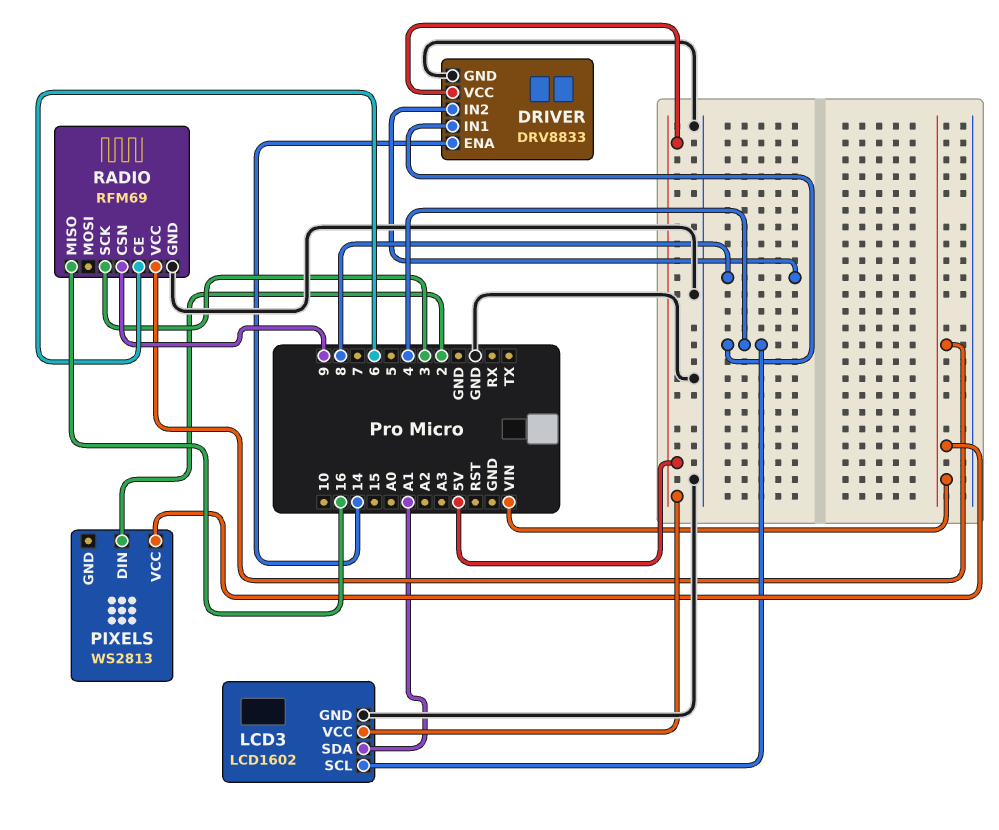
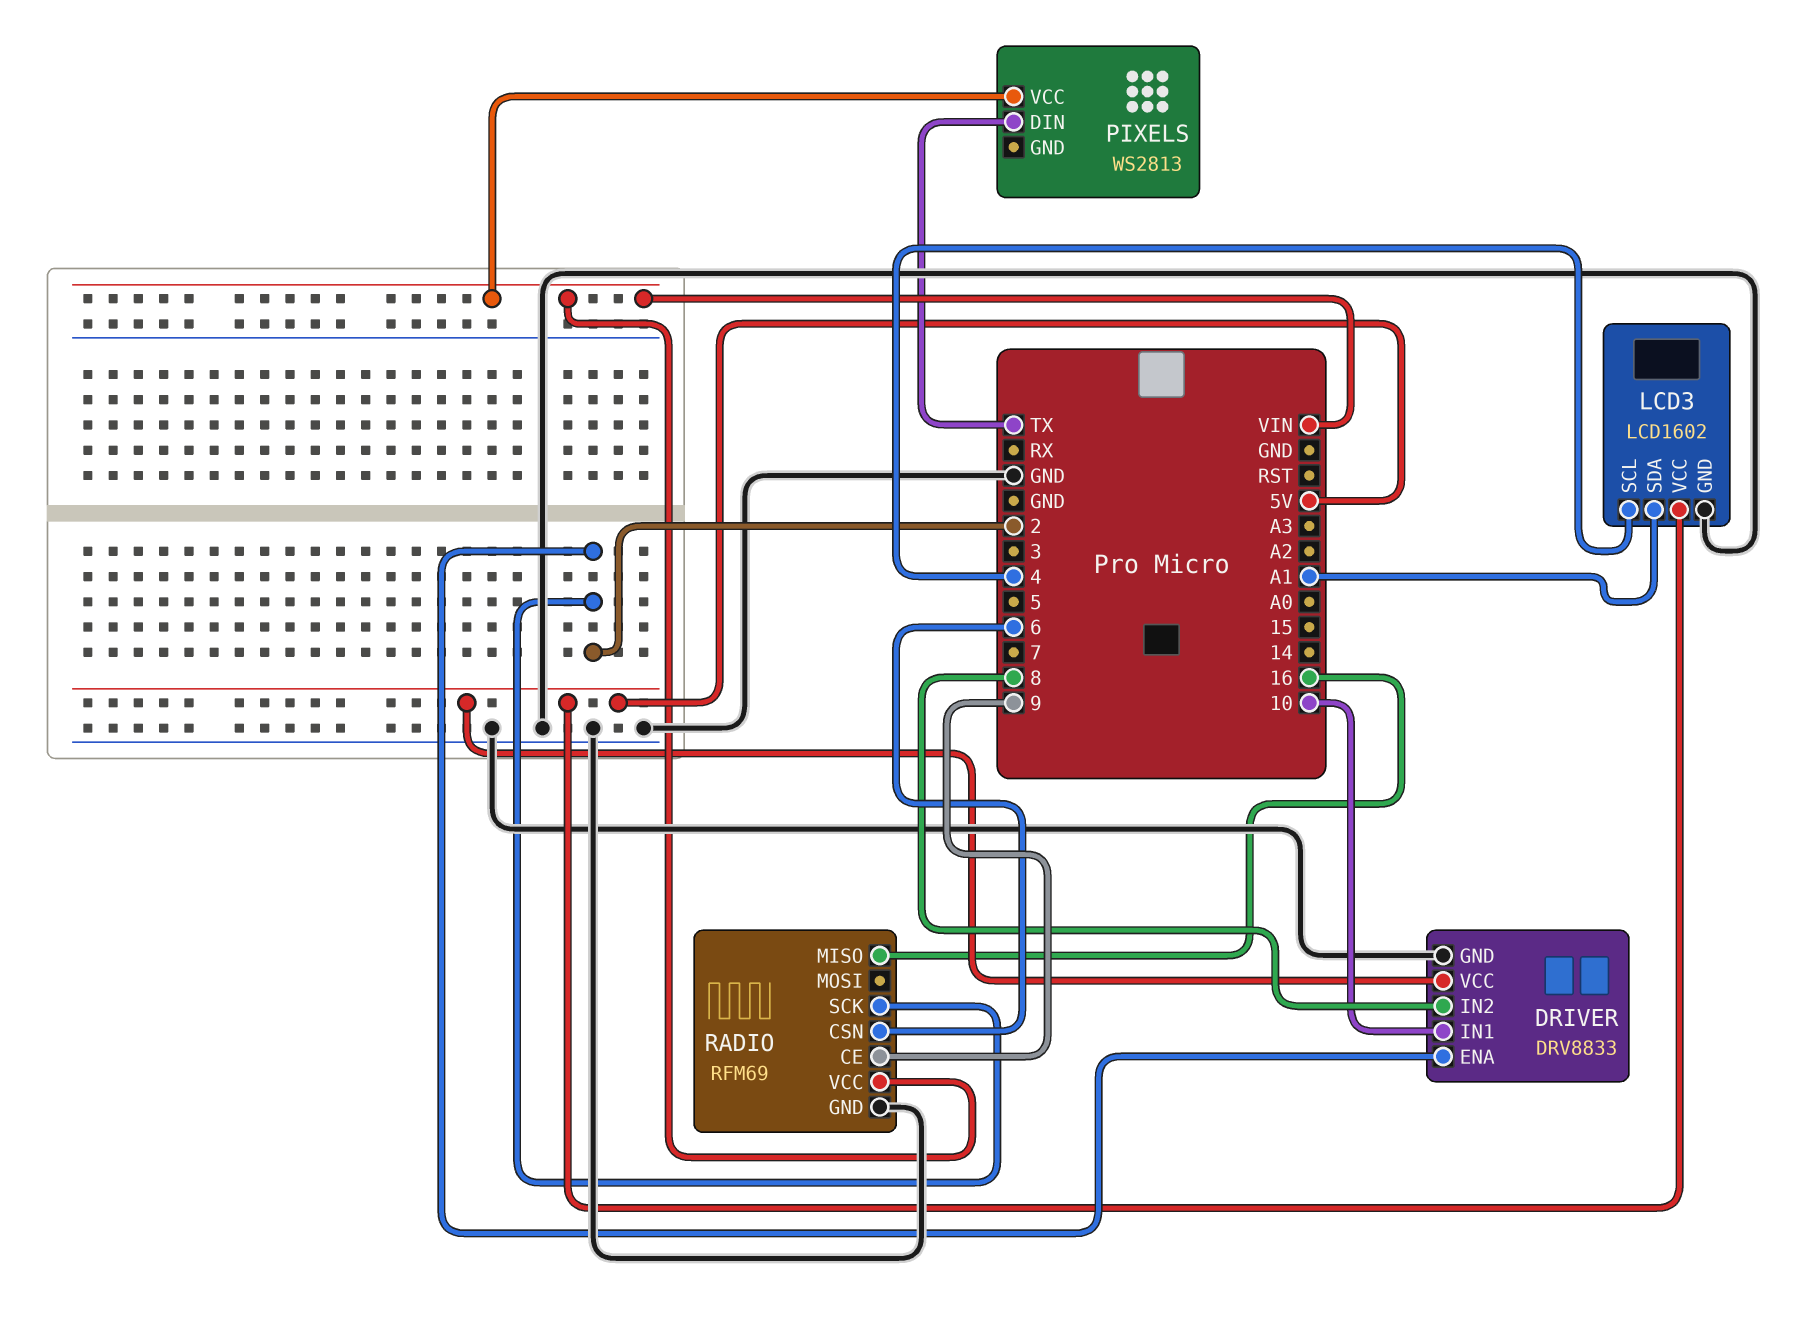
DRIVER pin ENA: 14 -> 2
DRIVER pin IN1: 4 -> 10
PIXELS pin DIN: 2 -> TX
RADIO pin CE: 6 -> 9
RADIO pin CSN: 9 -> 6
RADIO pin SCK: 3 -> 2

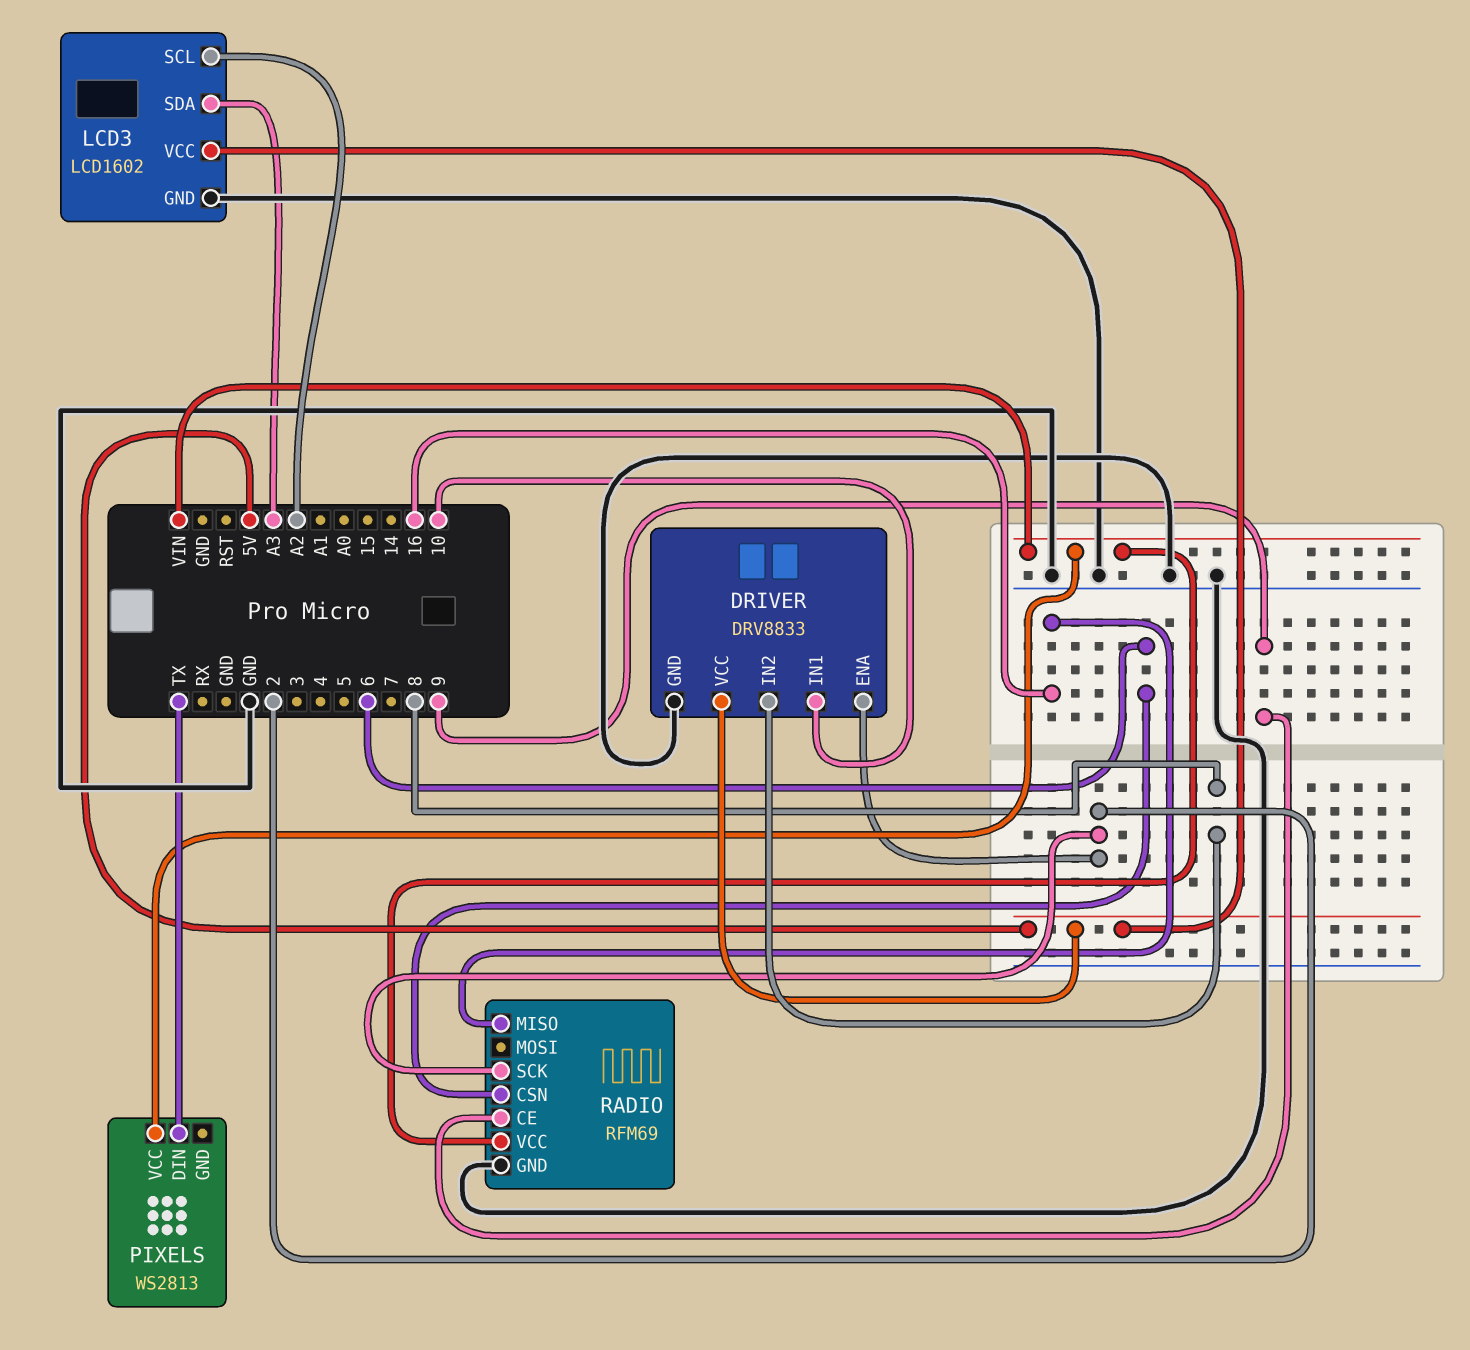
LCD3 pin SCL: 4 -> A2
LCD3 pin SDA: A1 -> A3

